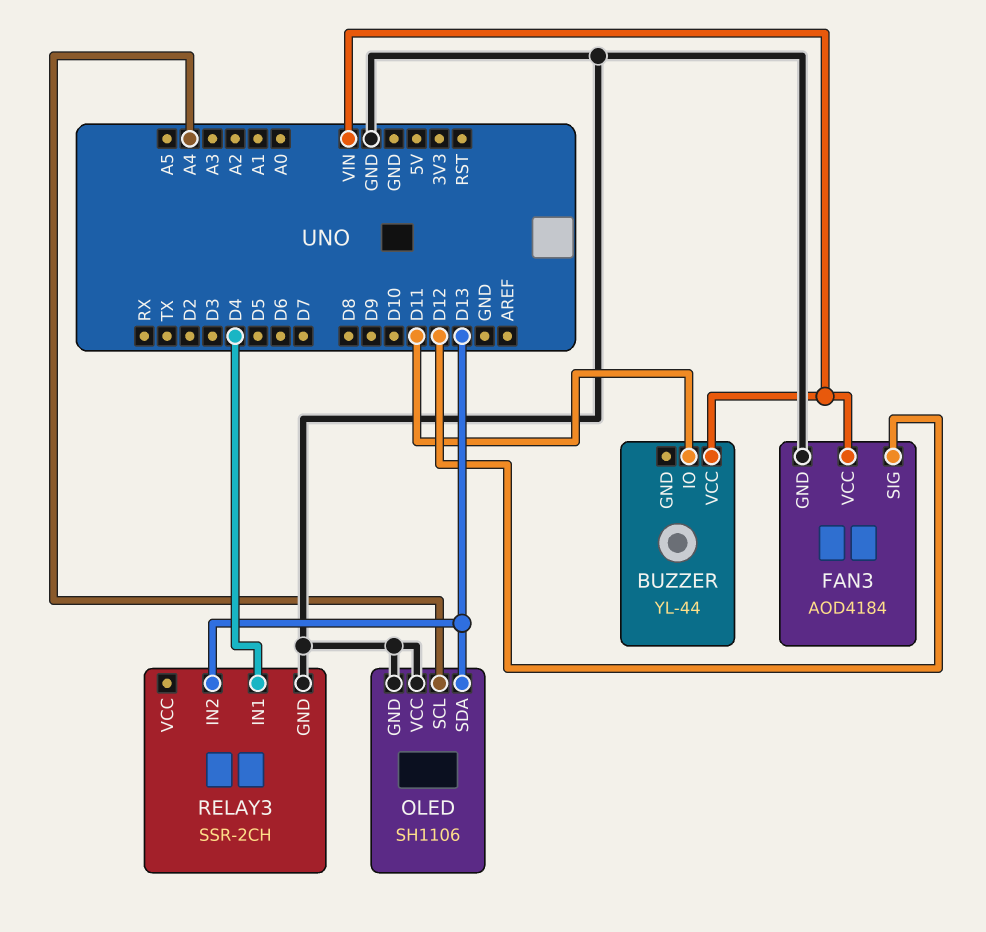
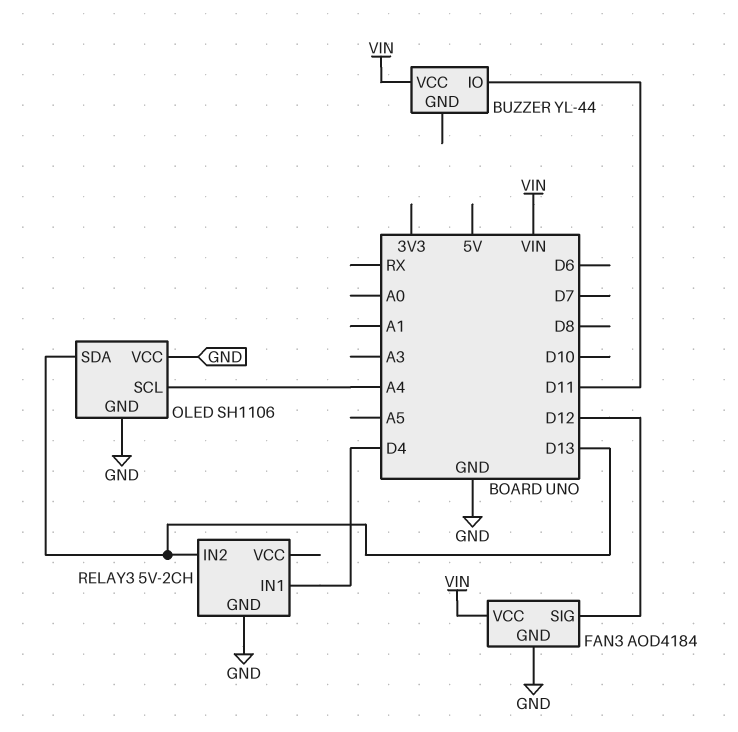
RELAY3: SSR-2CH -> 5V-2CH

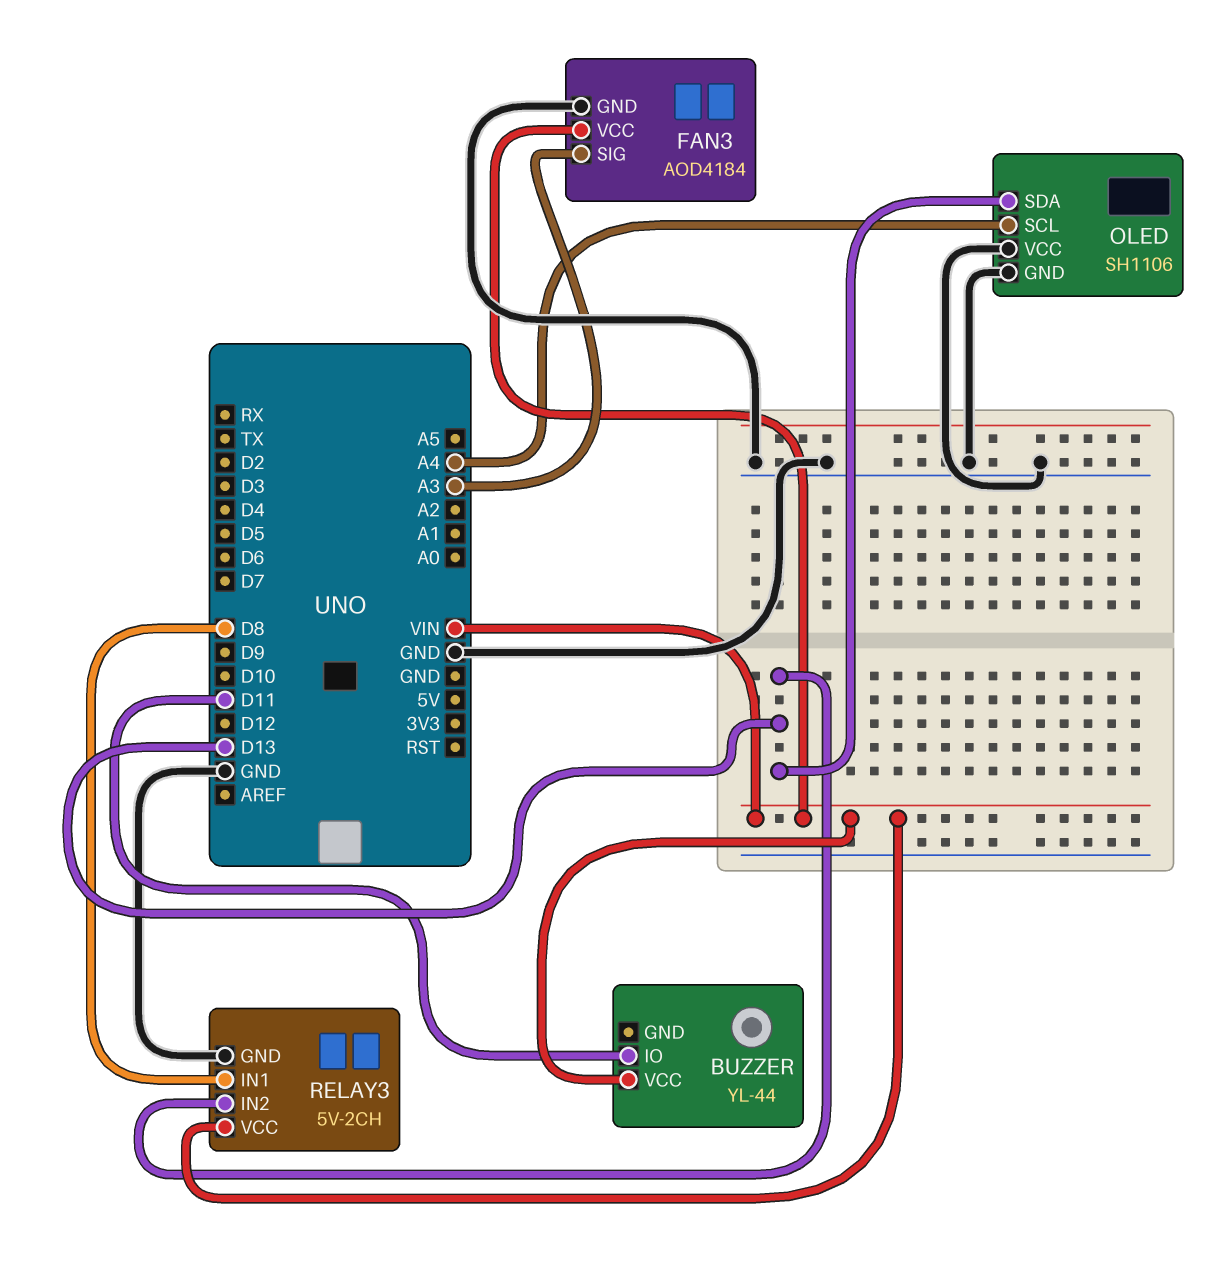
FAN3 pin SIG: D12 -> A3
RELAY3 pin IN1: D4 -> D8
RELAY3 pin VCC: none -> VIN

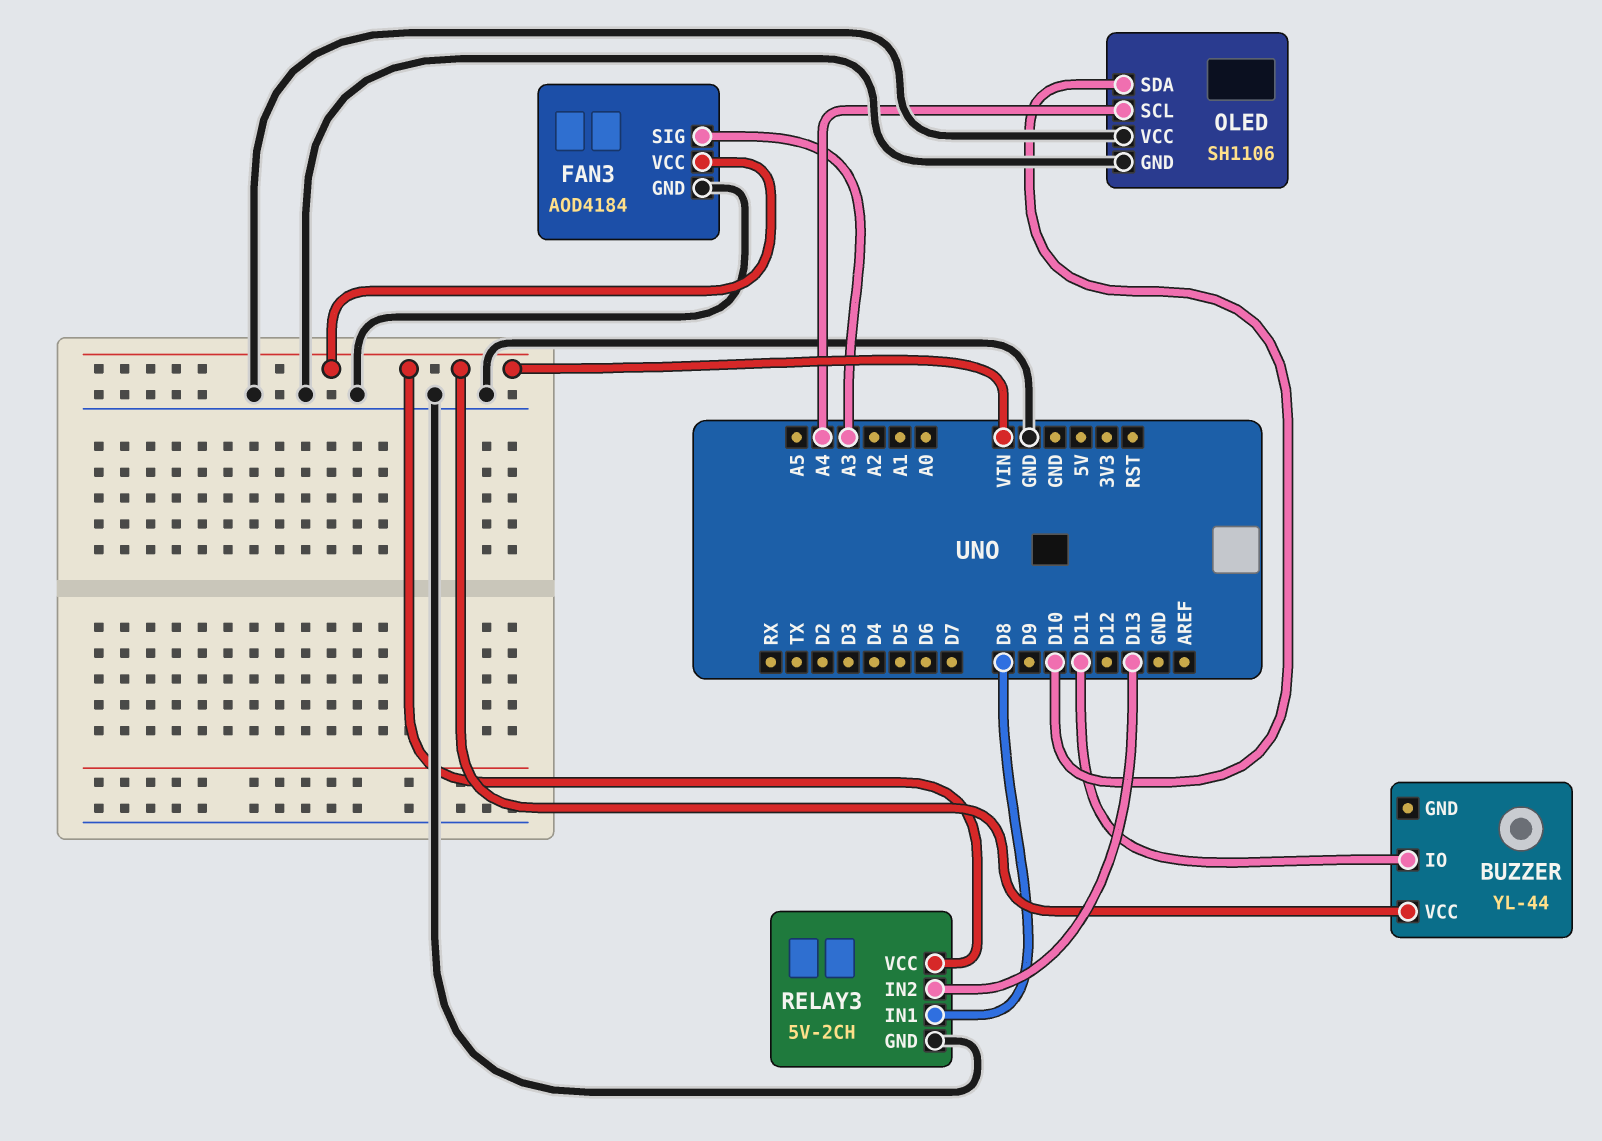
OLED pin SDA: D13 -> D10

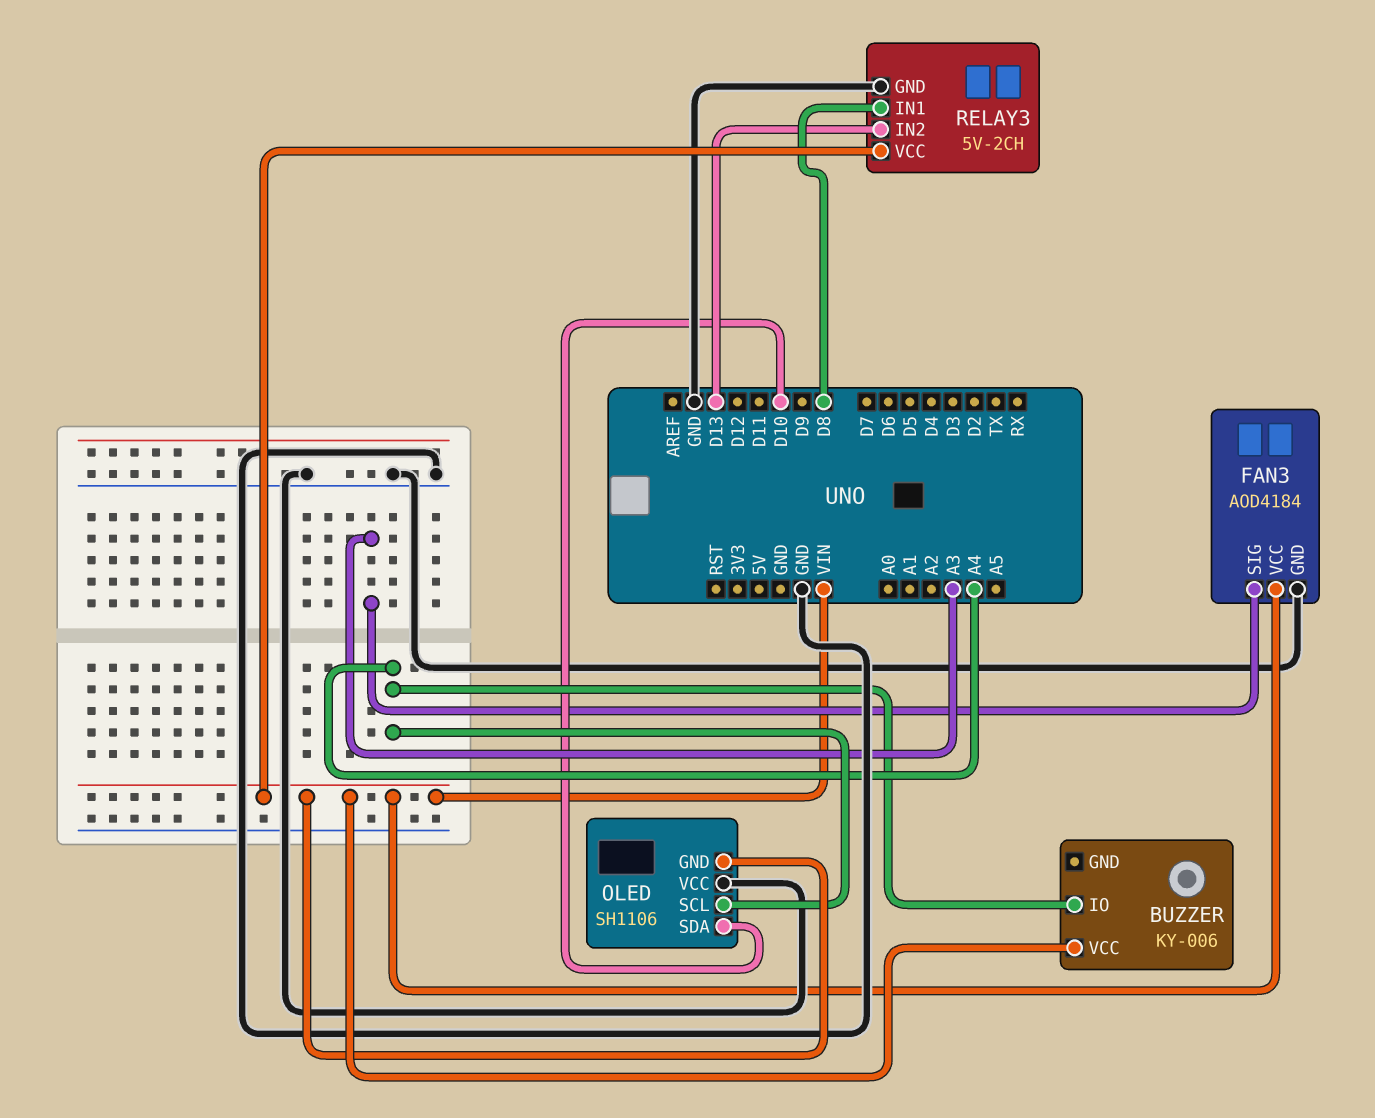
BUZZER: YL-44 -> KY-006
BUZZER pin IO: D11 -> A4
OLED pin GND: GND -> VIN

